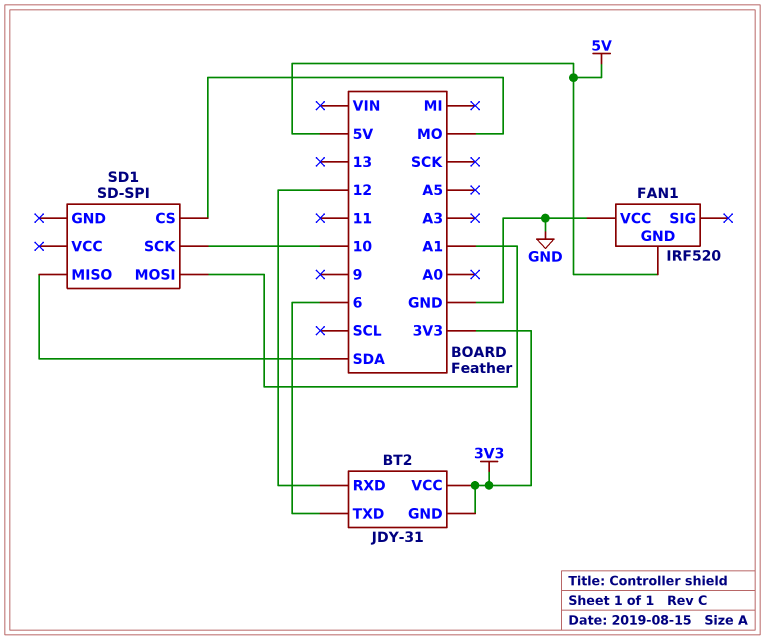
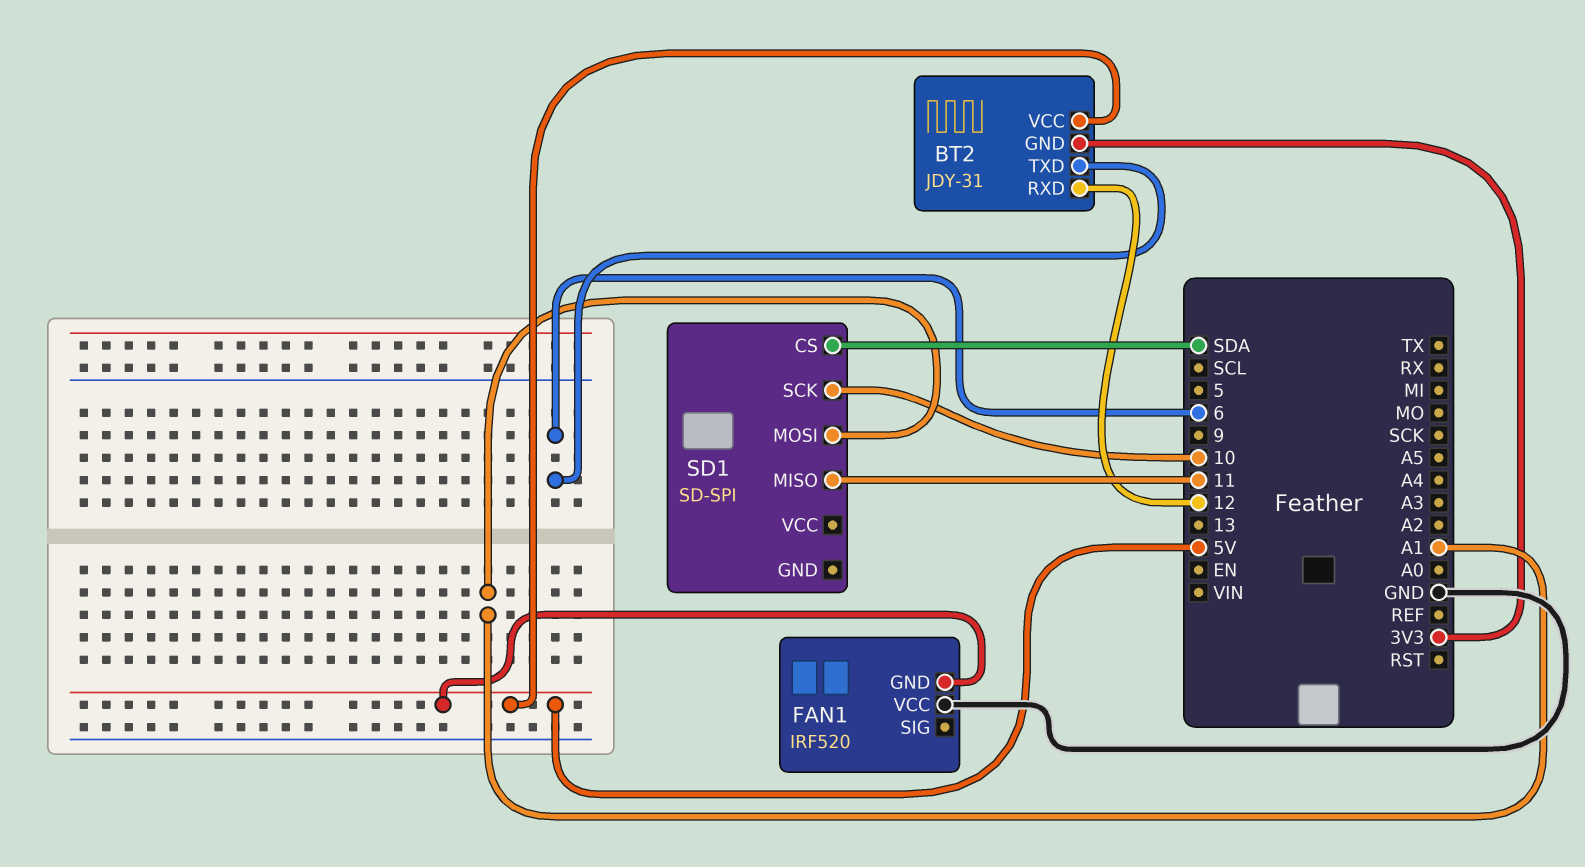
BT2 pin VCC: 3V3 -> 5V
SD1 pin CS: MO -> SDA
SD1 pin MISO: SDA -> 11

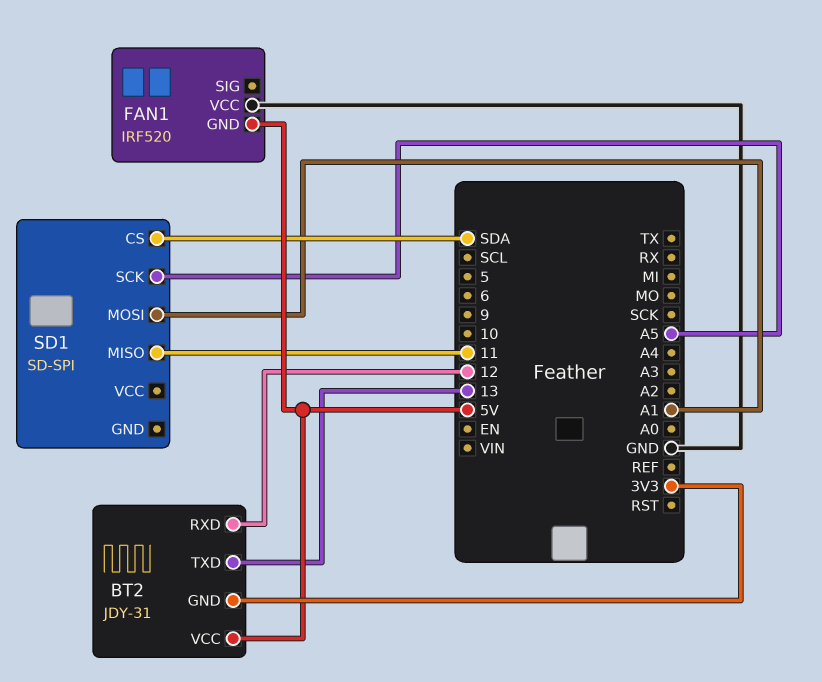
BT2 pin TXD: 6 -> 13
SD1 pin SCK: 10 -> A5

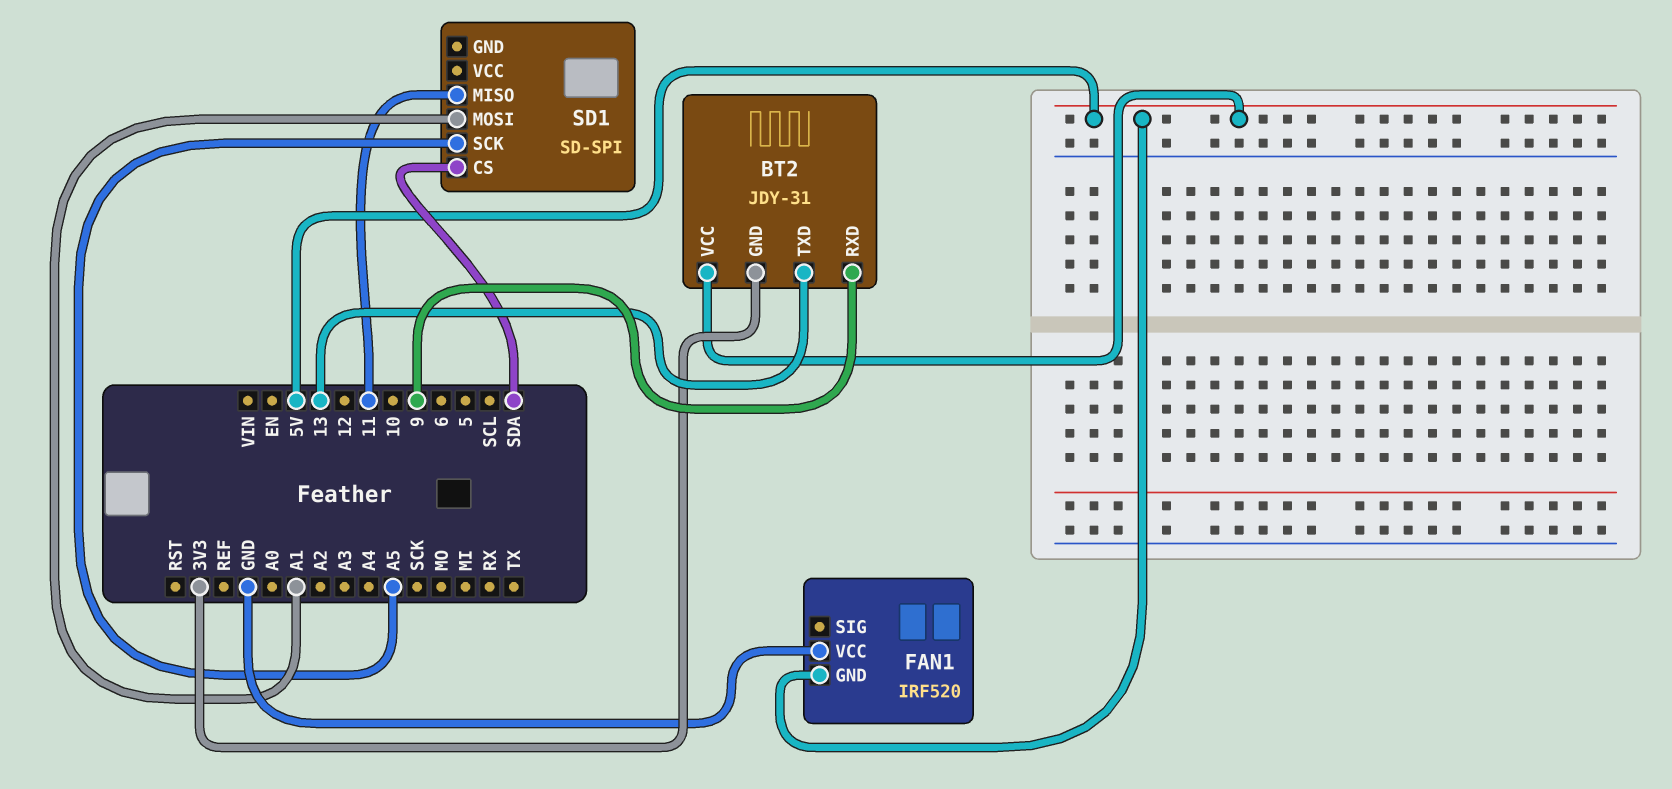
BT2 pin RXD: 12 -> 9

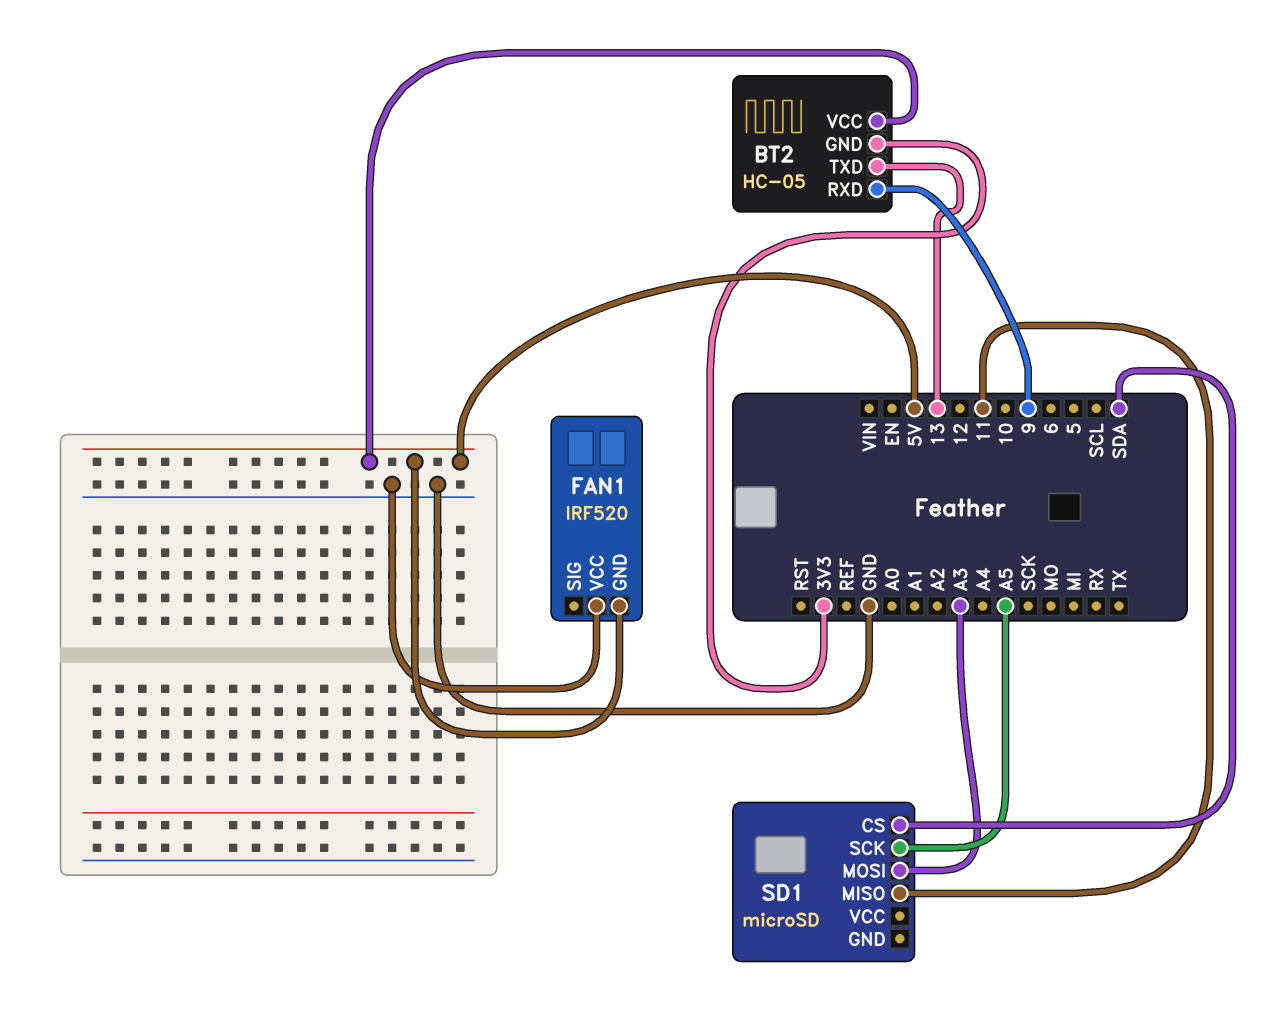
BT2: JDY-31 -> HC-05
SD1: SD-SPI -> microSD
SD1 pin MOSI: A1 -> A3

